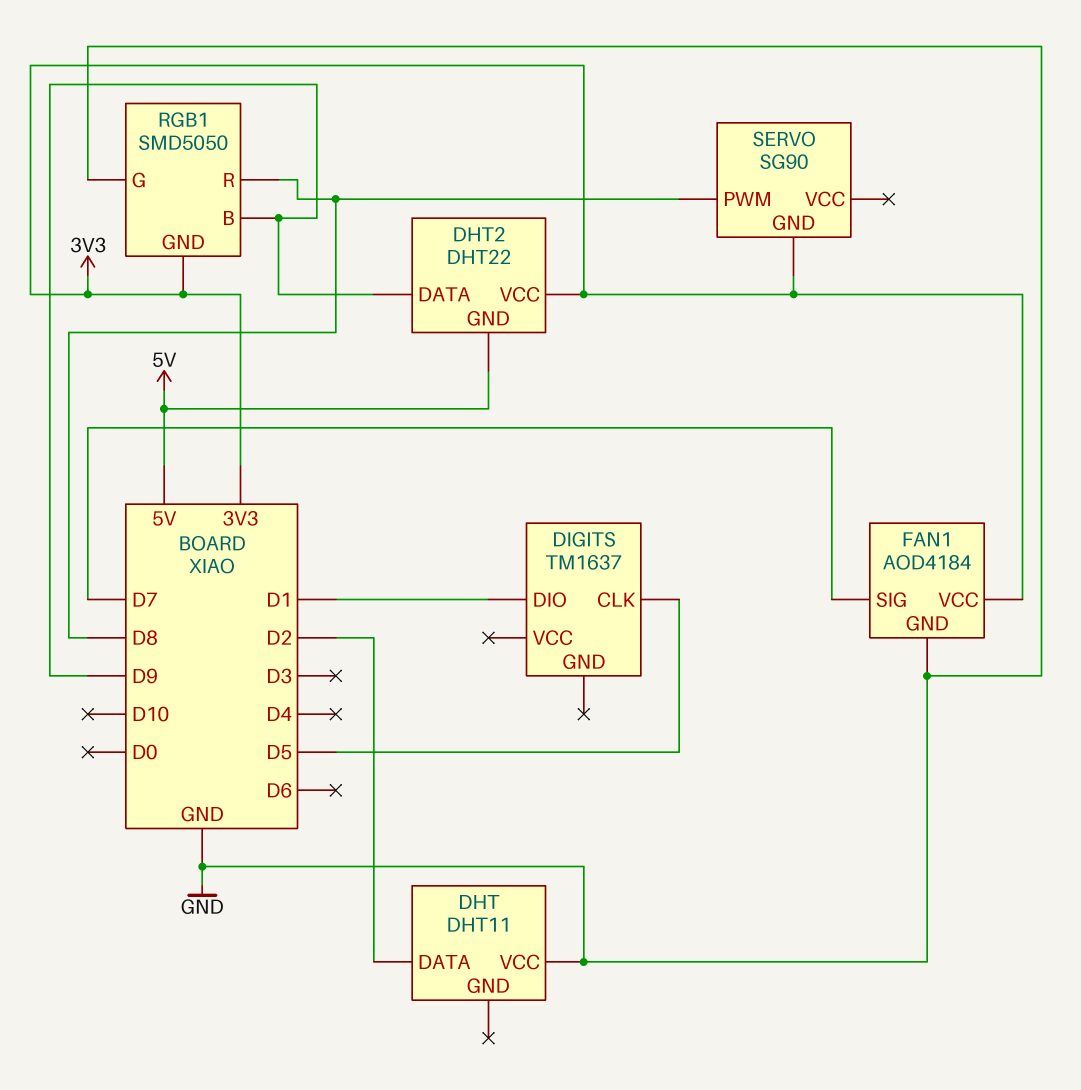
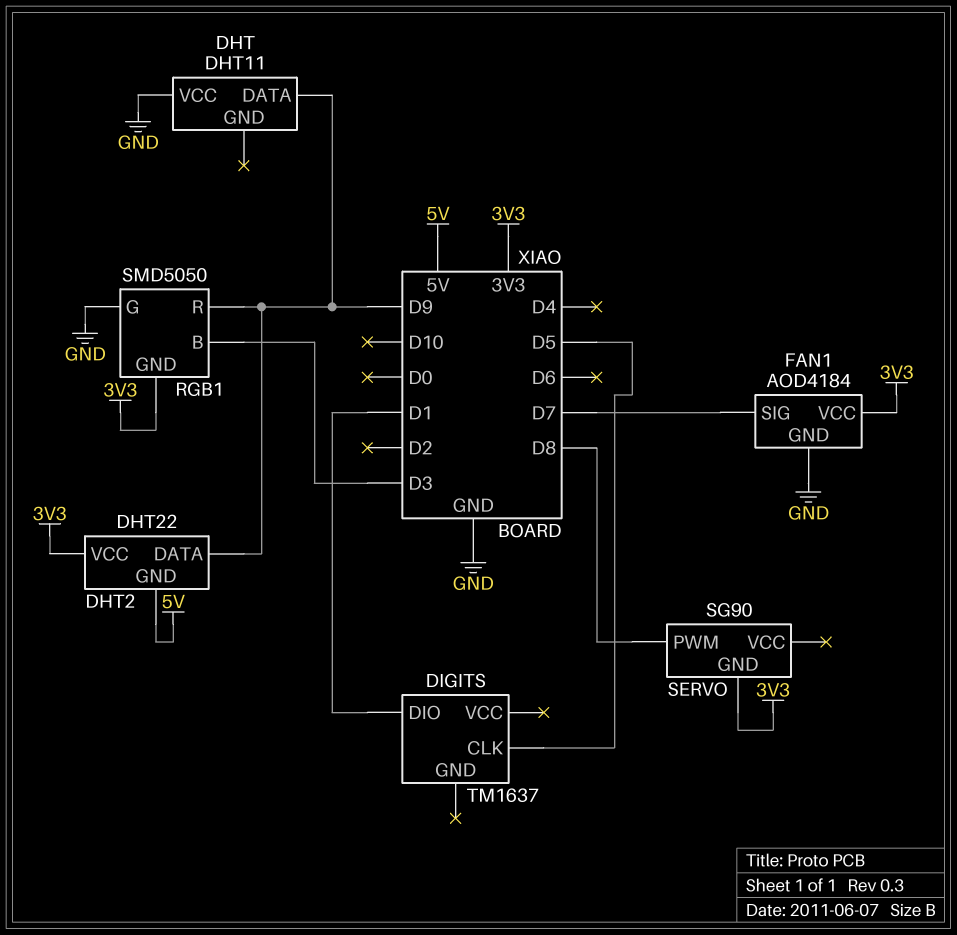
DHT pin DATA: D2 -> D9
RGB1 pin B: D9 -> D3
RGB1 pin R: D8 -> D9

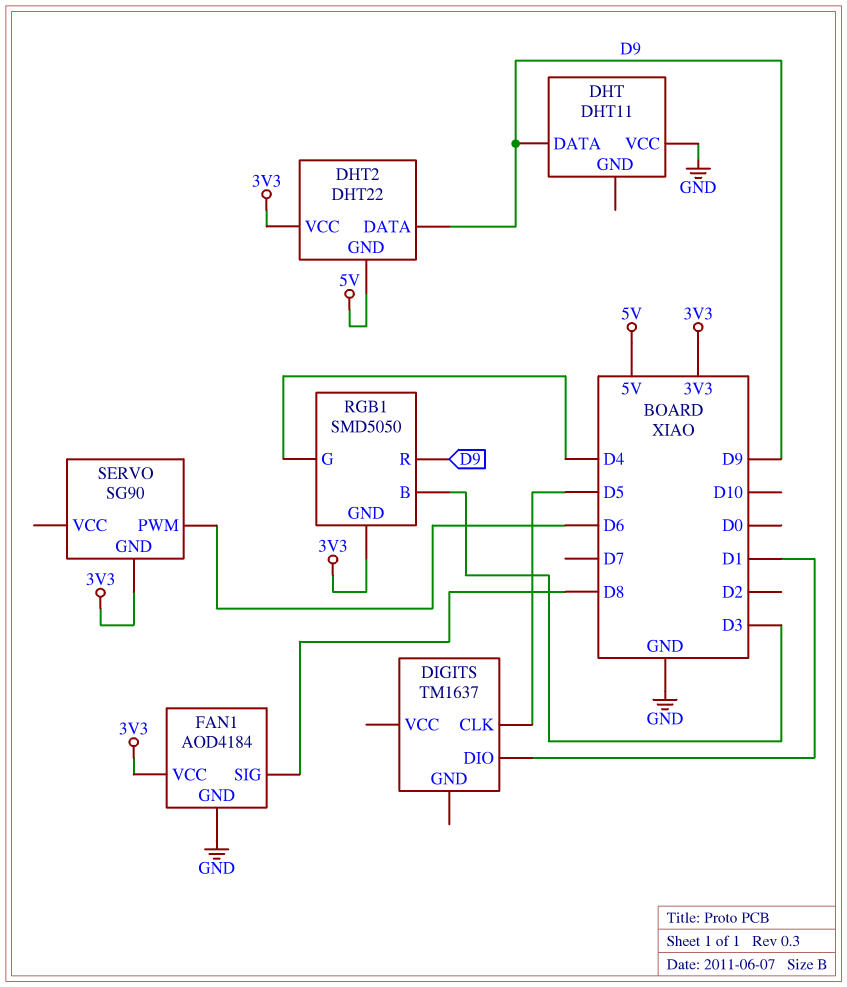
FAN1 pin SIG: D7 -> D8
RGB1 pin G: GND -> D4
SERVO pin PWM: D8 -> D6

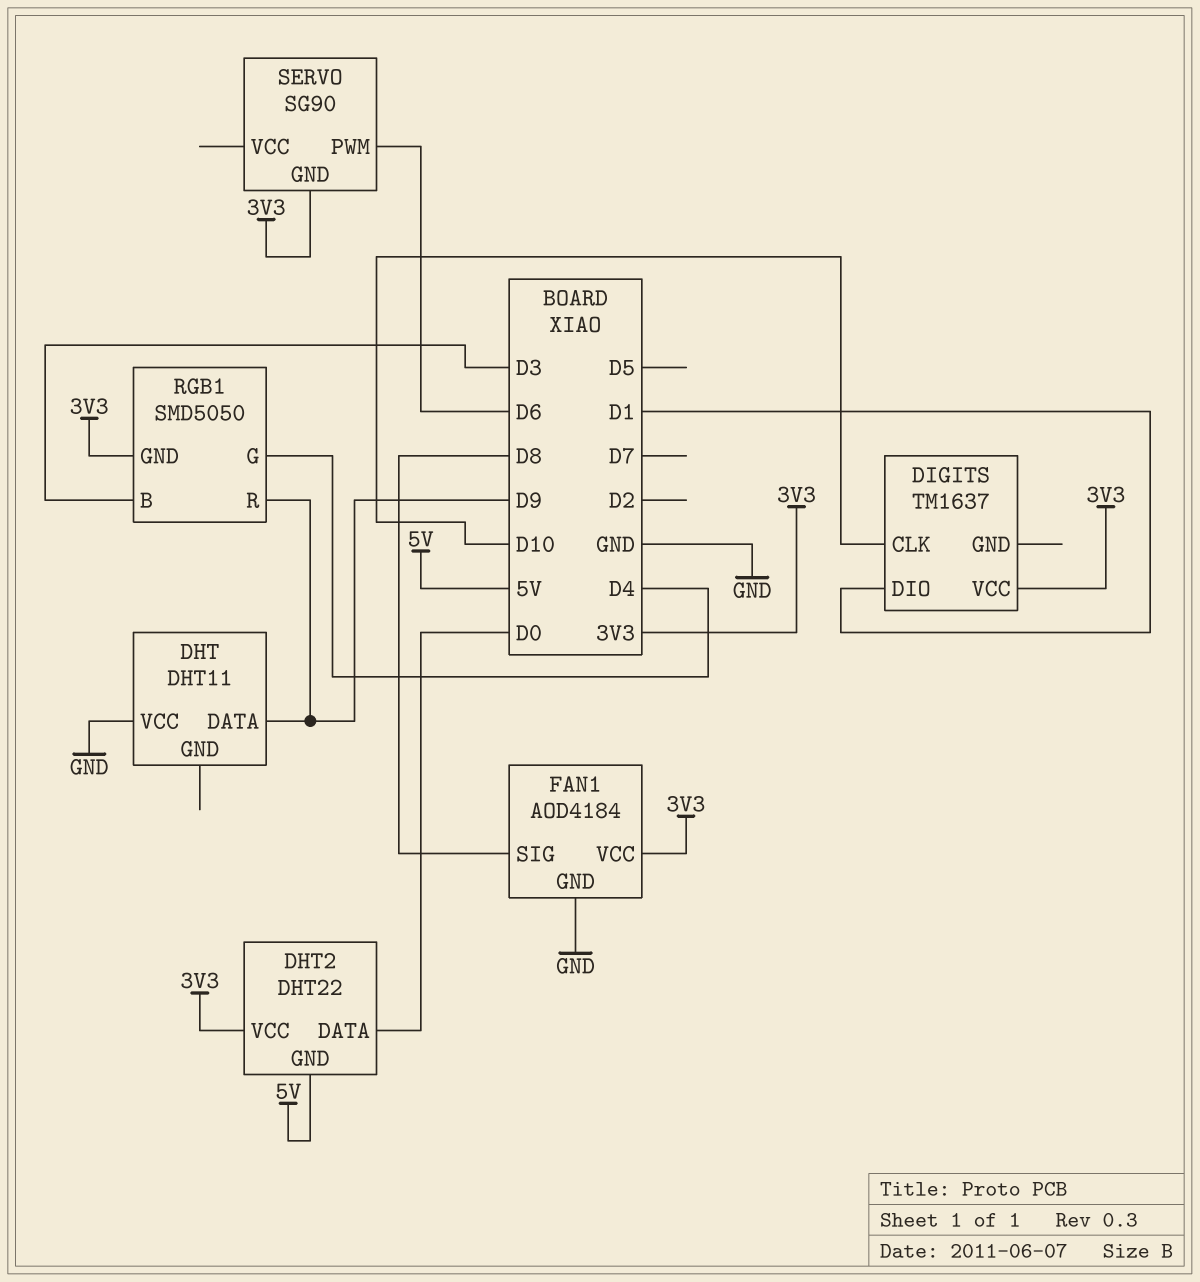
DHT2 pin DATA: D9 -> D0
DIGITS pin CLK: D5 -> D10
DIGITS pin VCC: none -> 3V3

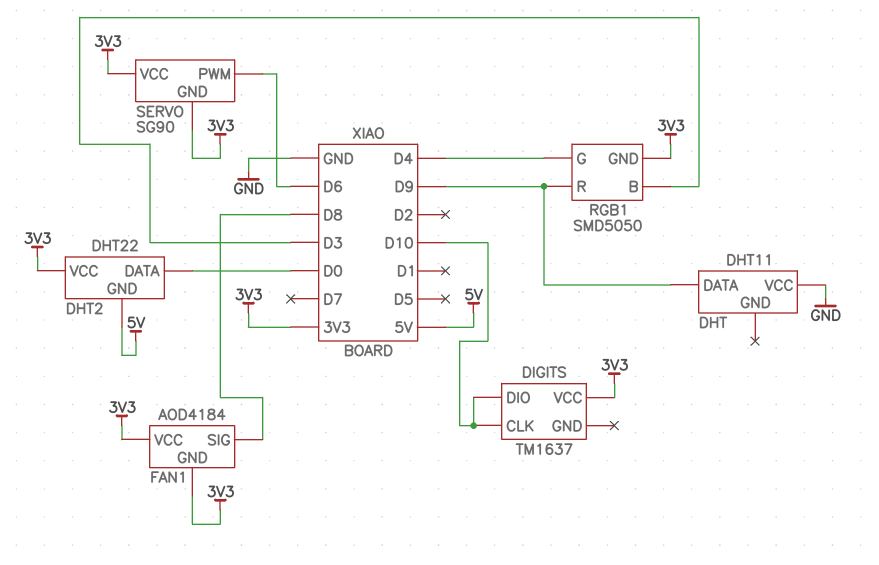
DIGITS pin DIO: D1 -> D10
FAN1 pin GND: GND -> 3V3
SERVO pin VCC: none -> 3V3

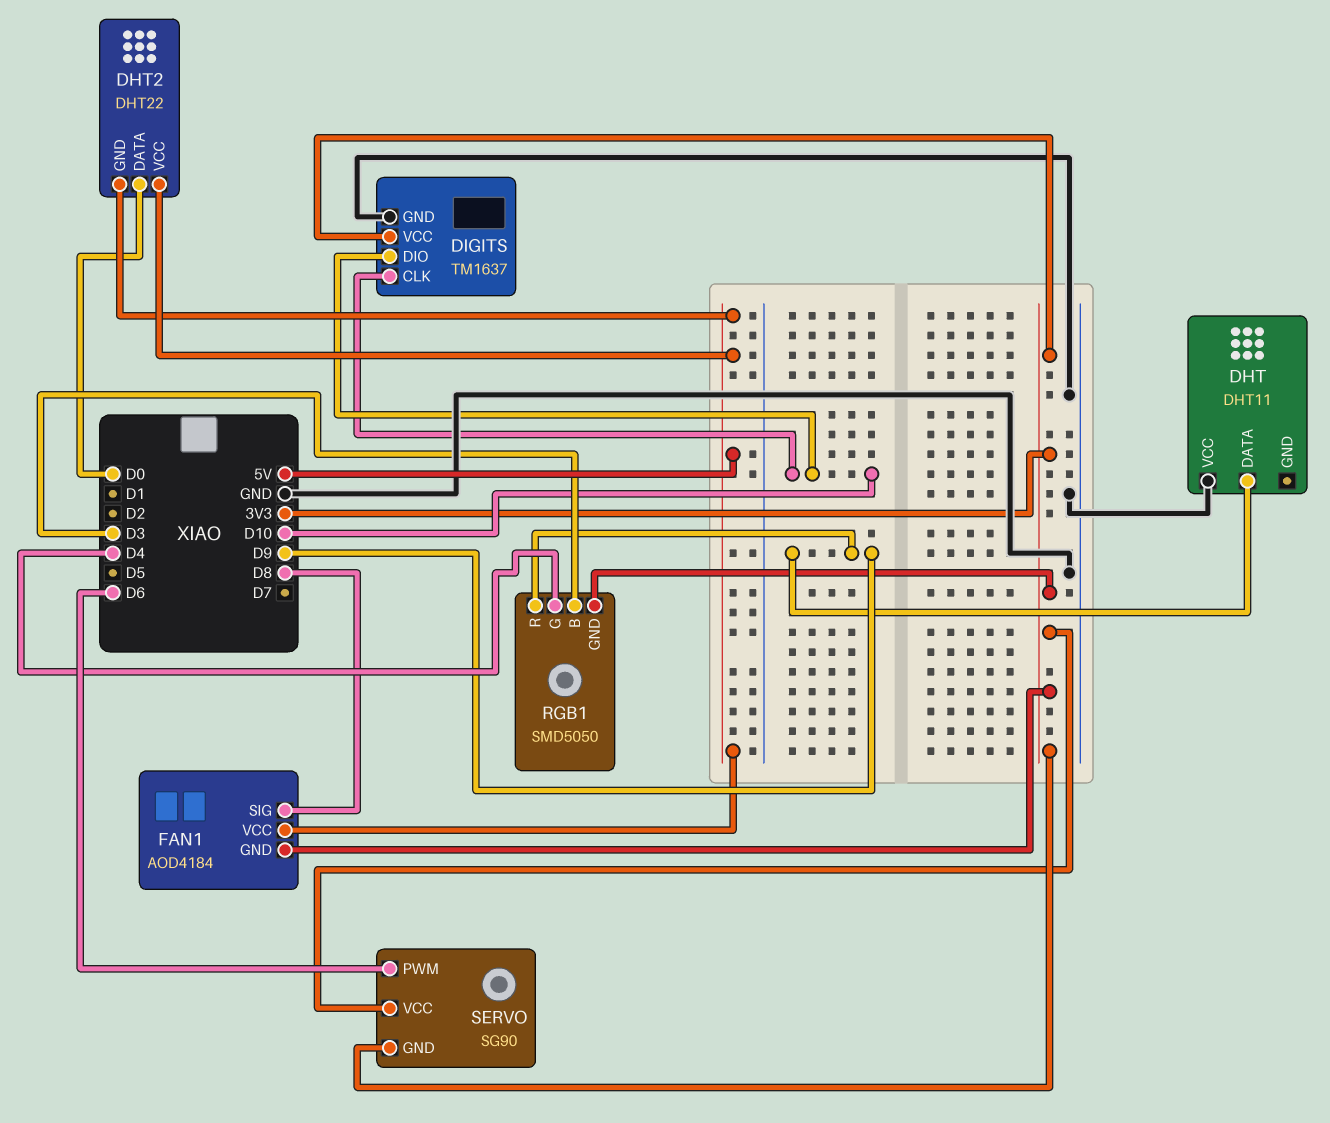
DHT2 pin VCC: 3V3 -> 5V
DIGITS pin GND: none -> GND
FAN1 pin VCC: 3V3 -> 5V

